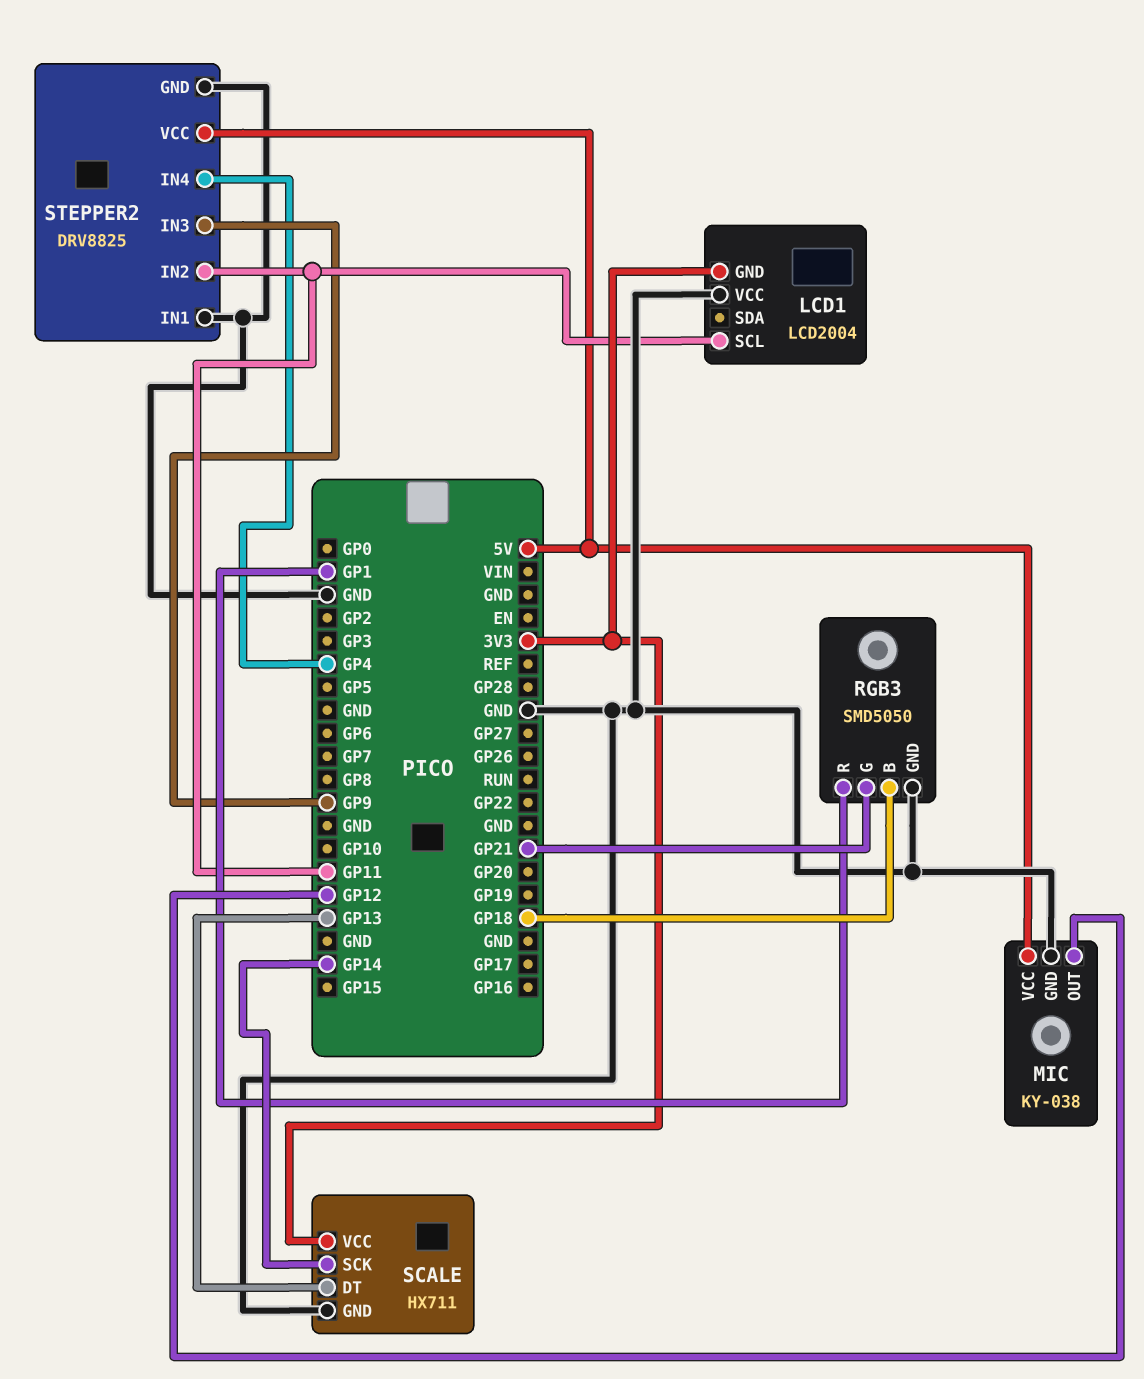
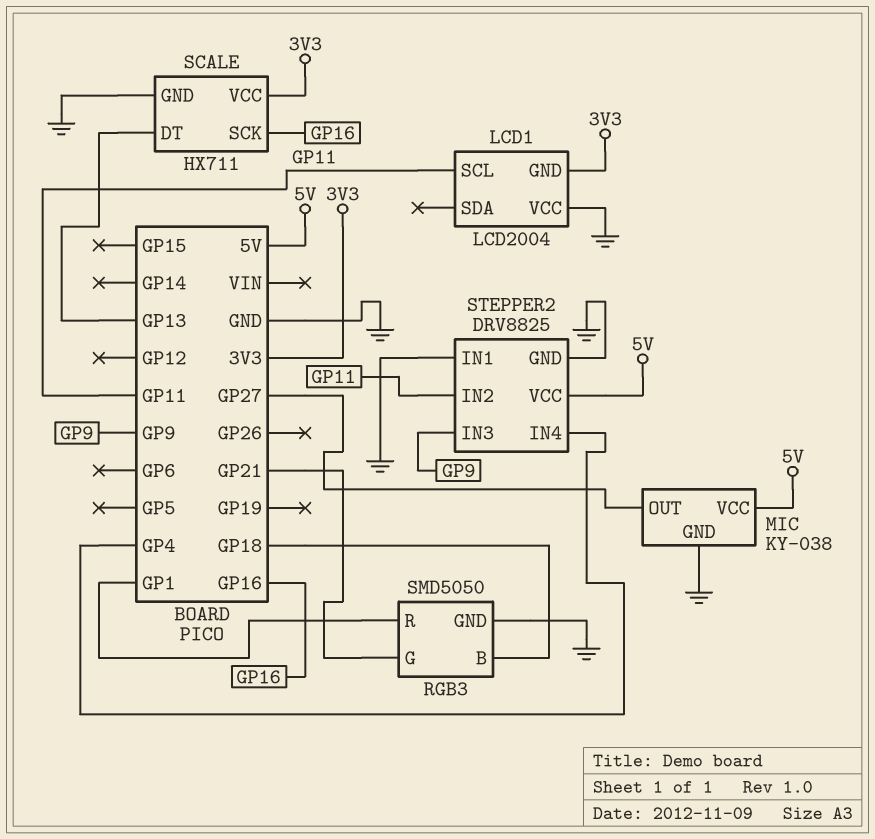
MIC pin OUT: GP12 -> GP27
SCALE pin SCK: GP14 -> GP16

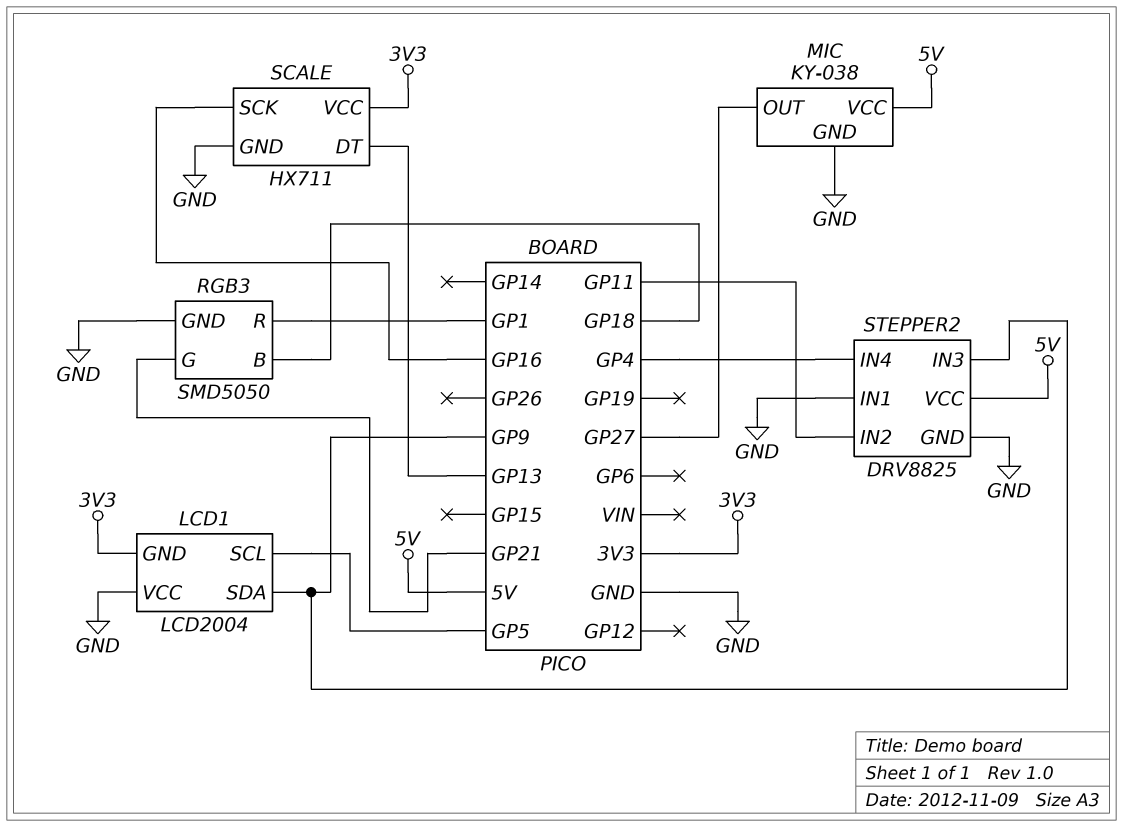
LCD1 pin SCL: GP11 -> GP5
LCD1 pin SDA: none -> GP9

